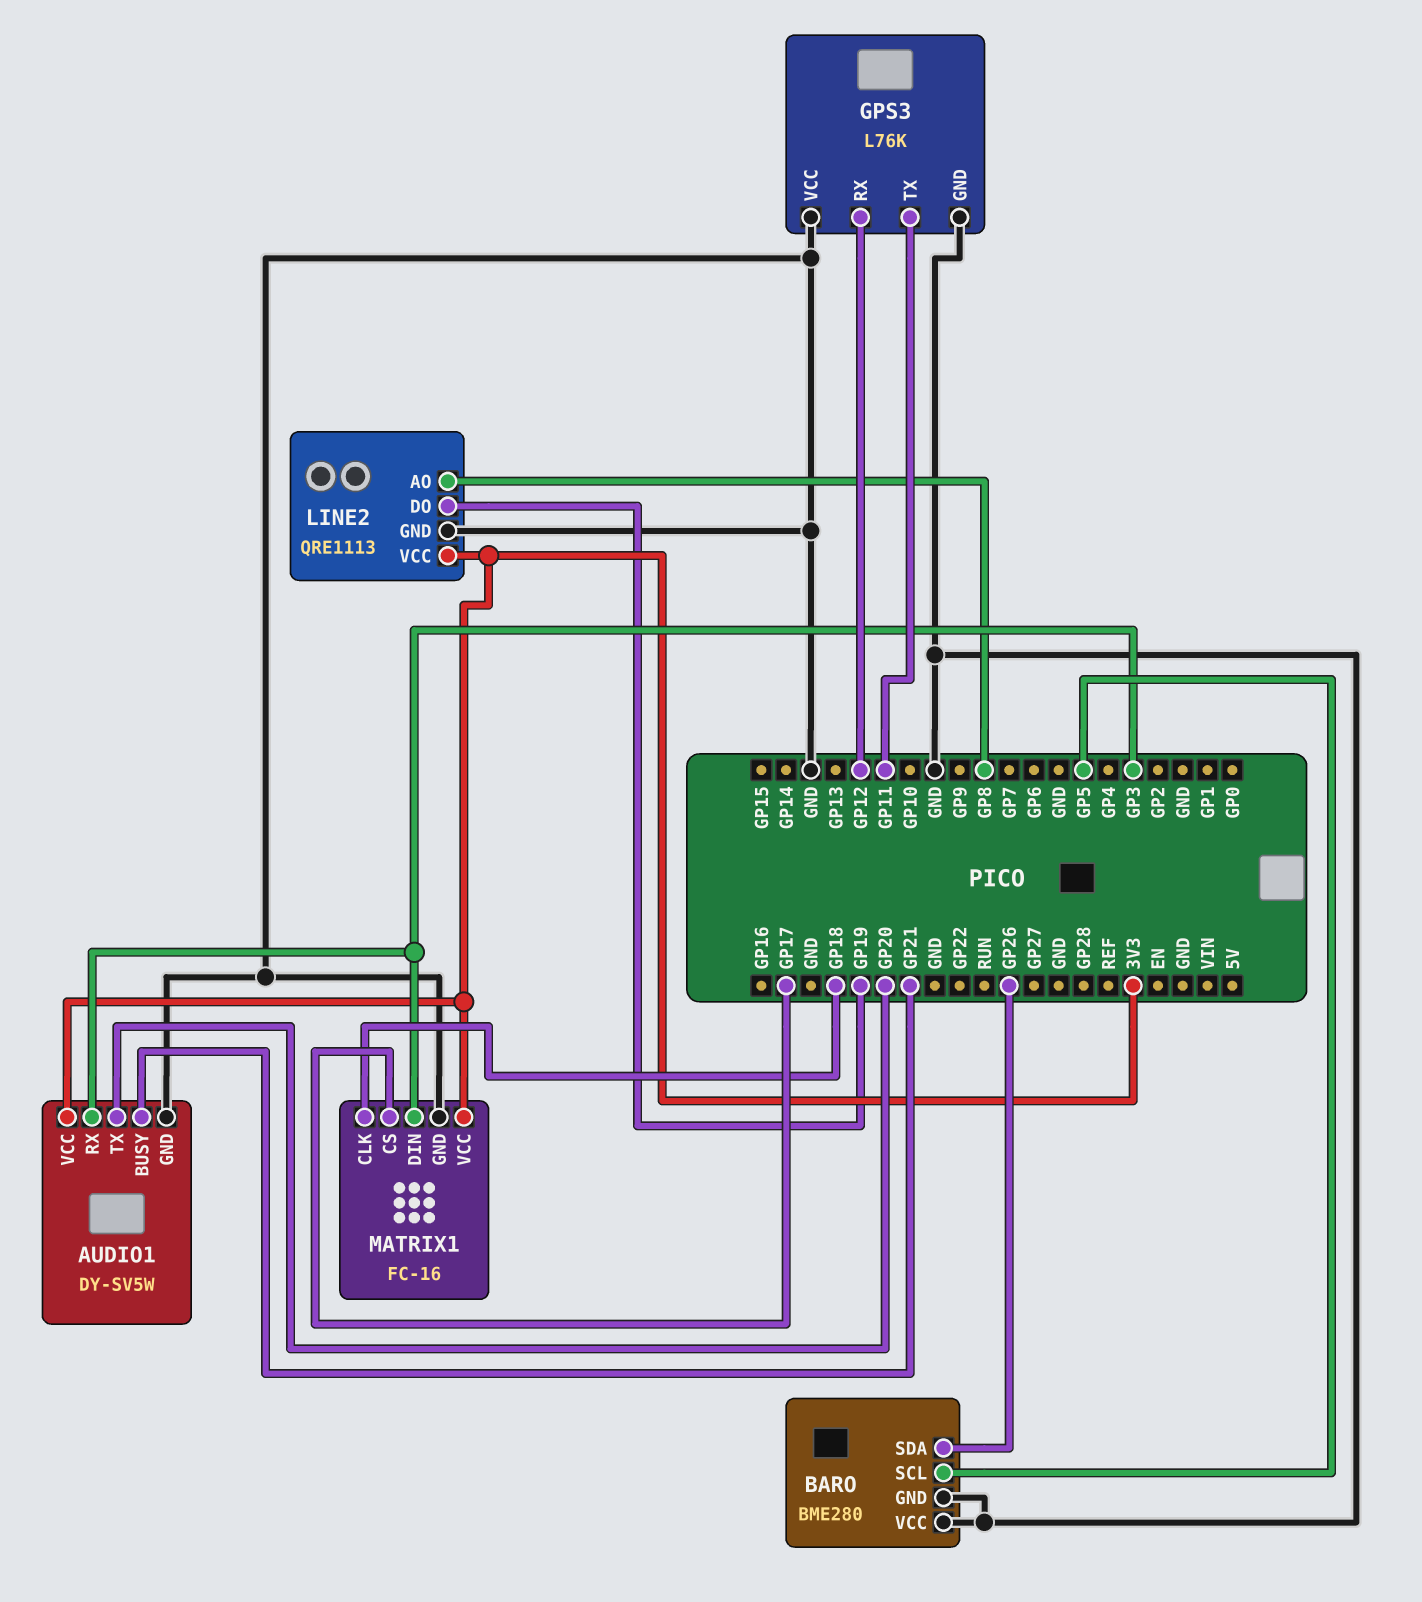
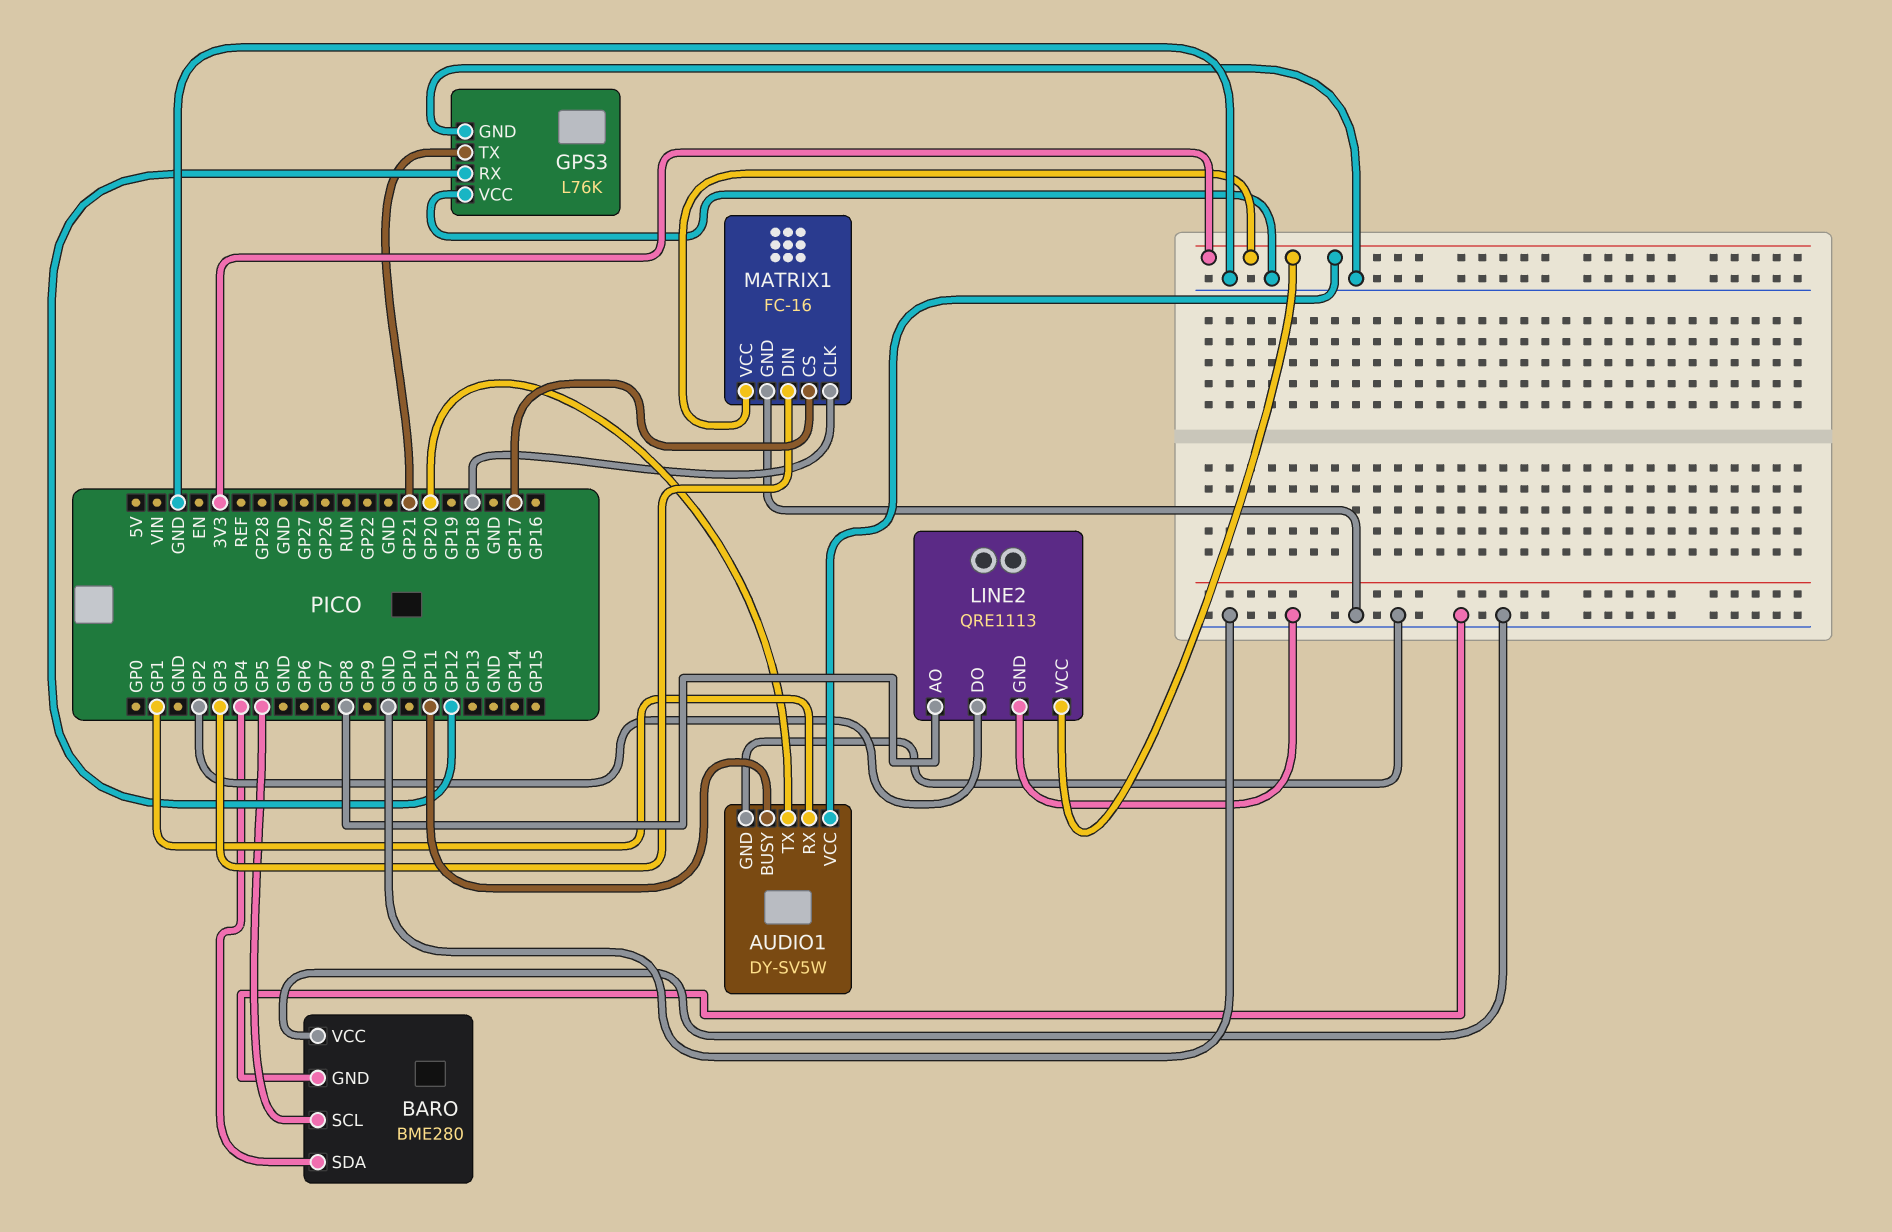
AUDIO1 pin BUSY: GP21 -> GP11
AUDIO1 pin RX: GP3 -> GP1
BARO pin SDA: GP26 -> GP4
GPS3 pin TX: GP11 -> GP21
LINE2 pin DO: GP19 -> GP2

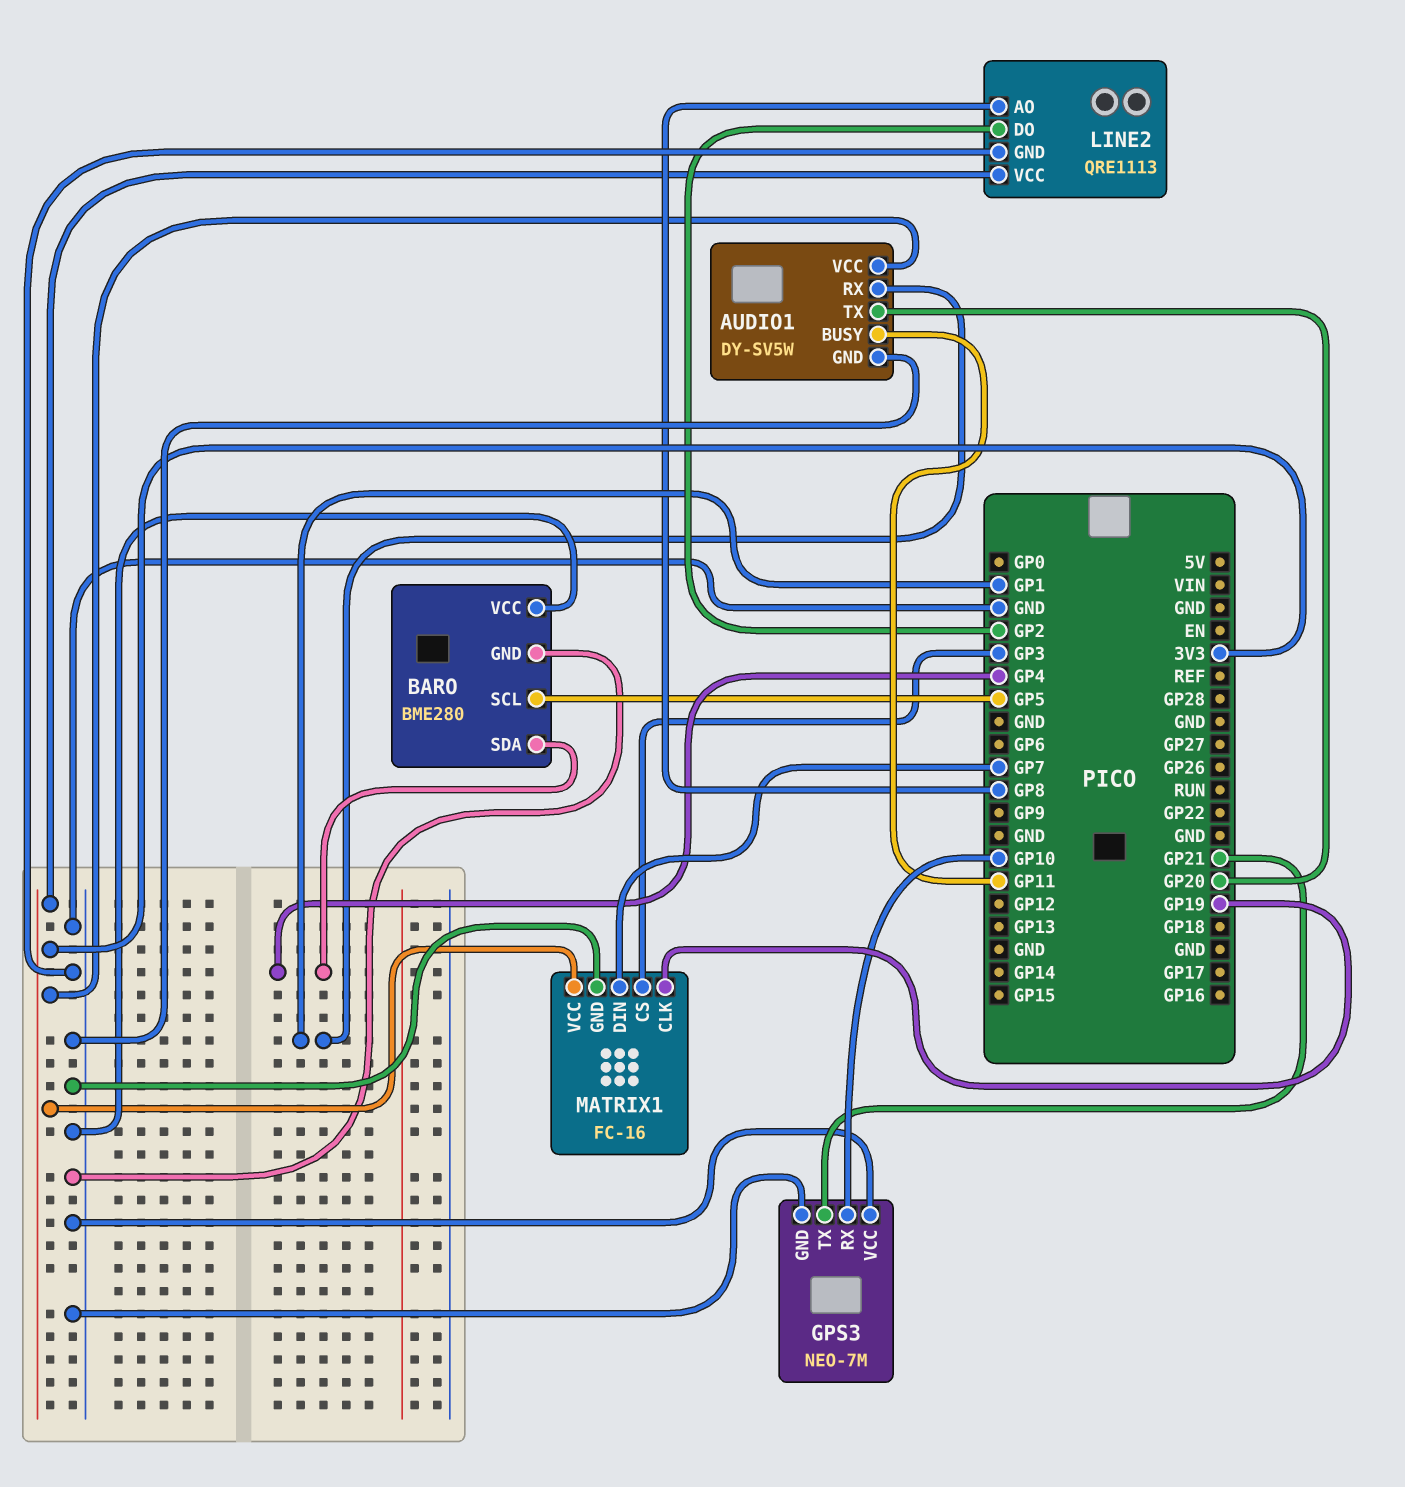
GPS3: L76K -> NEO-7M
GPS3 pin RX: GP12 -> GP10
MATRIX1 pin CLK: GP18 -> GP19
MATRIX1 pin CS: GP17 -> GP3
MATRIX1 pin DIN: GP3 -> GP7

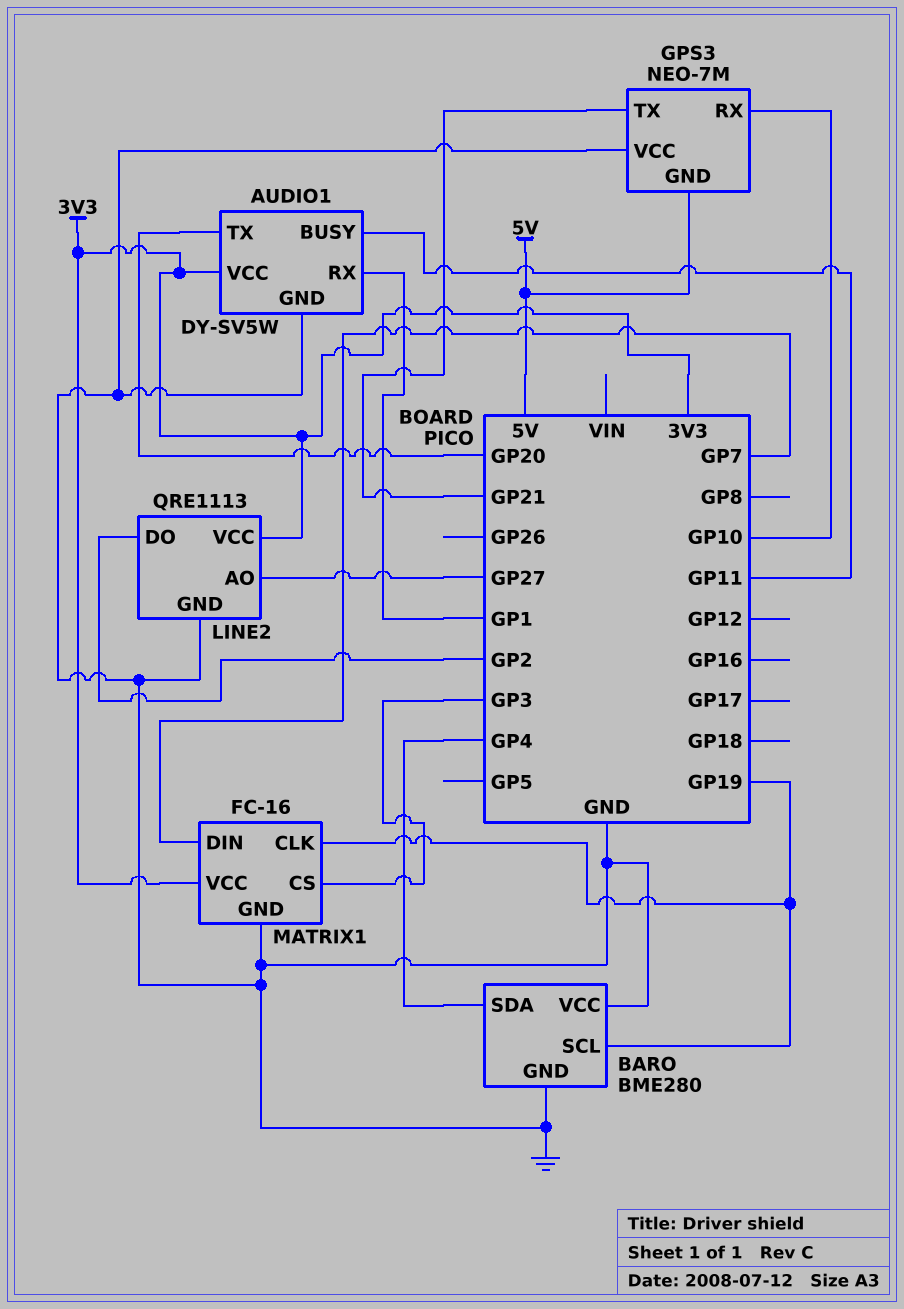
BARO pin SCL: GP5 -> GP19
GPS3 pin GND: GND -> 5V
LINE2 pin AO: GP8 -> GP27

